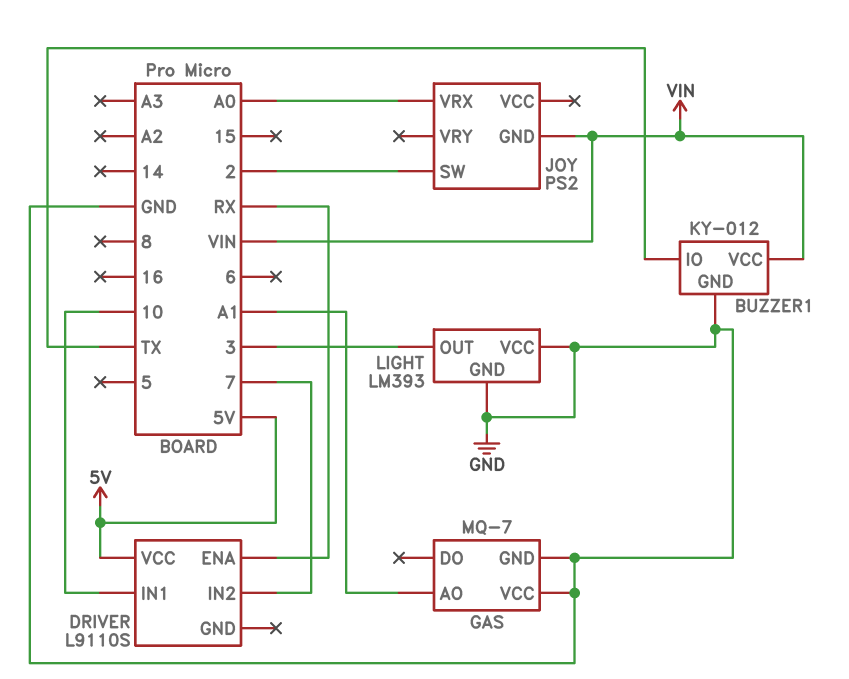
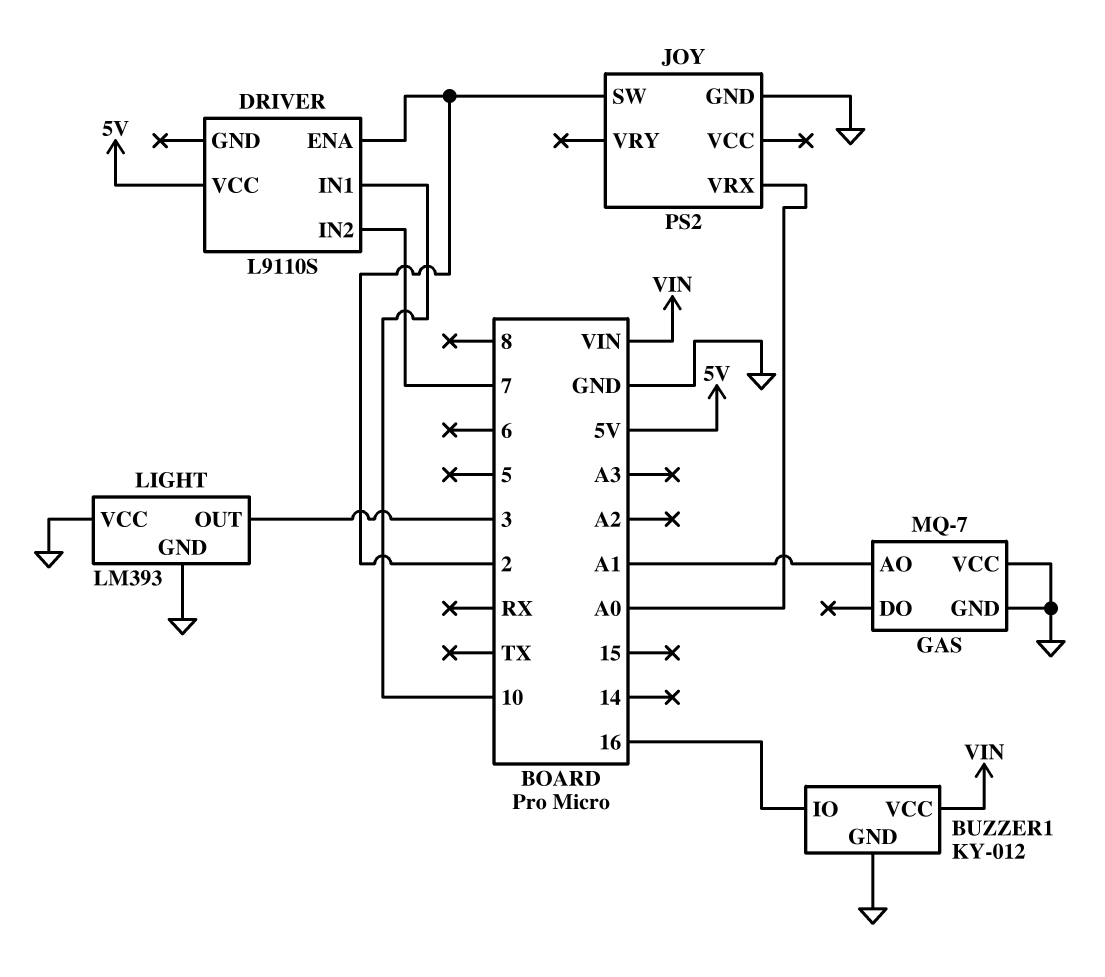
BUZZER1 pin IO: TX -> 16
DRIVER pin ENA: RX -> 2
JOY pin GND: VIN -> GND

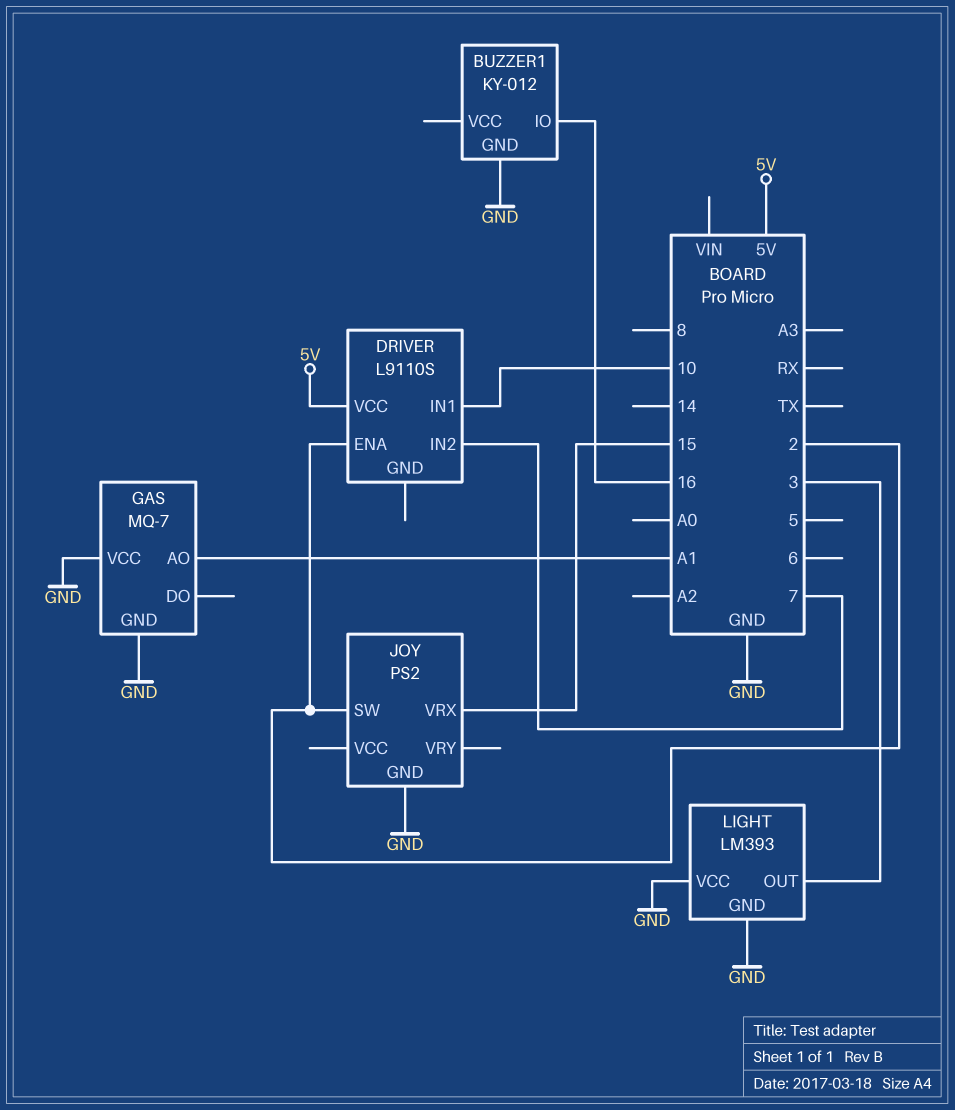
BUZZER1 pin VCC: VIN -> none
JOY pin VRX: A0 -> 15

